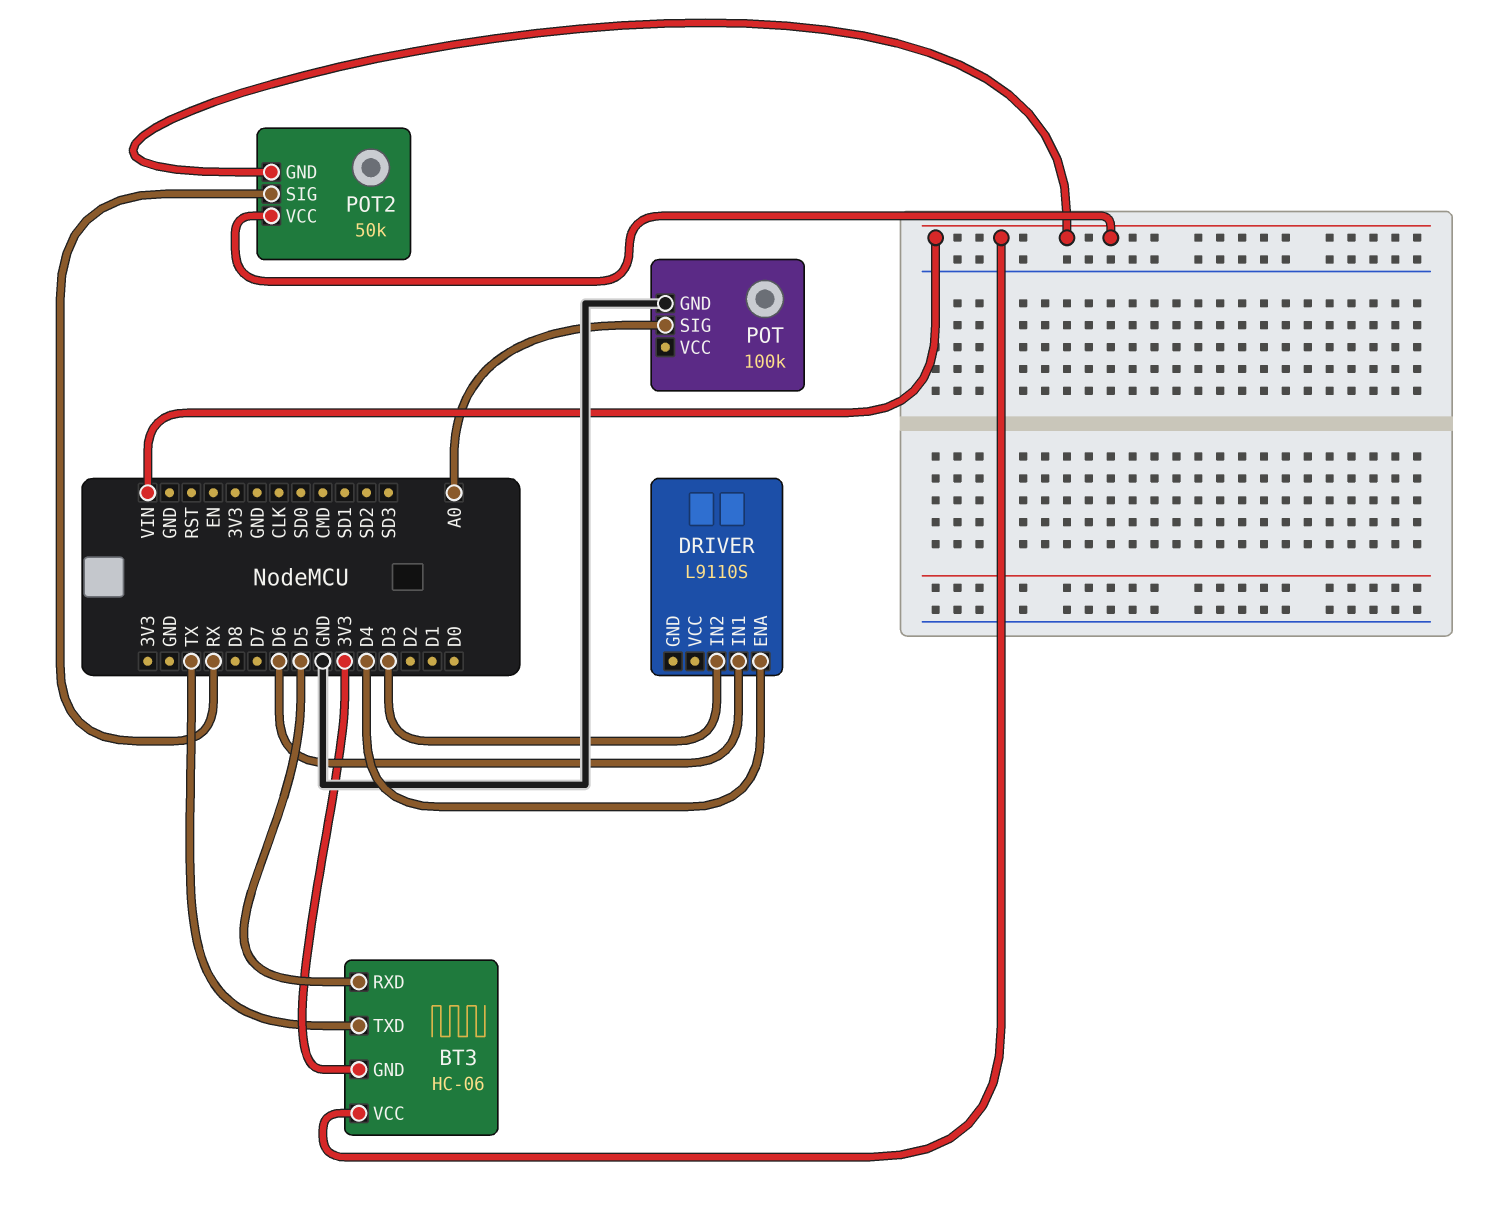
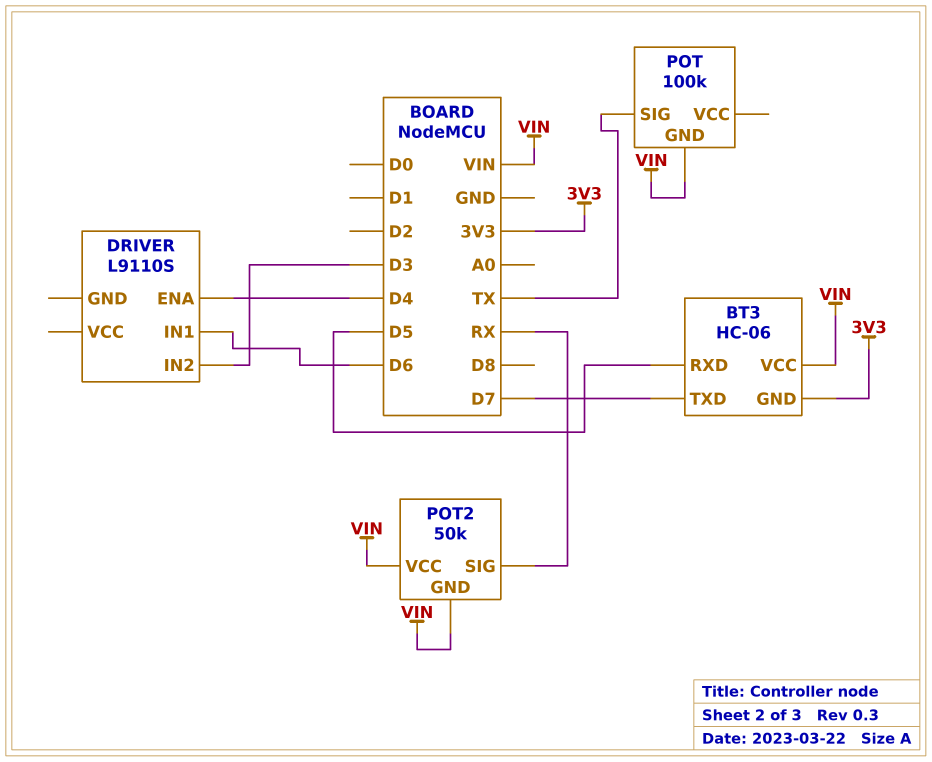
BT3 pin TXD: TX -> D7
POT pin GND: GND -> VIN
POT pin SIG: A0 -> TX

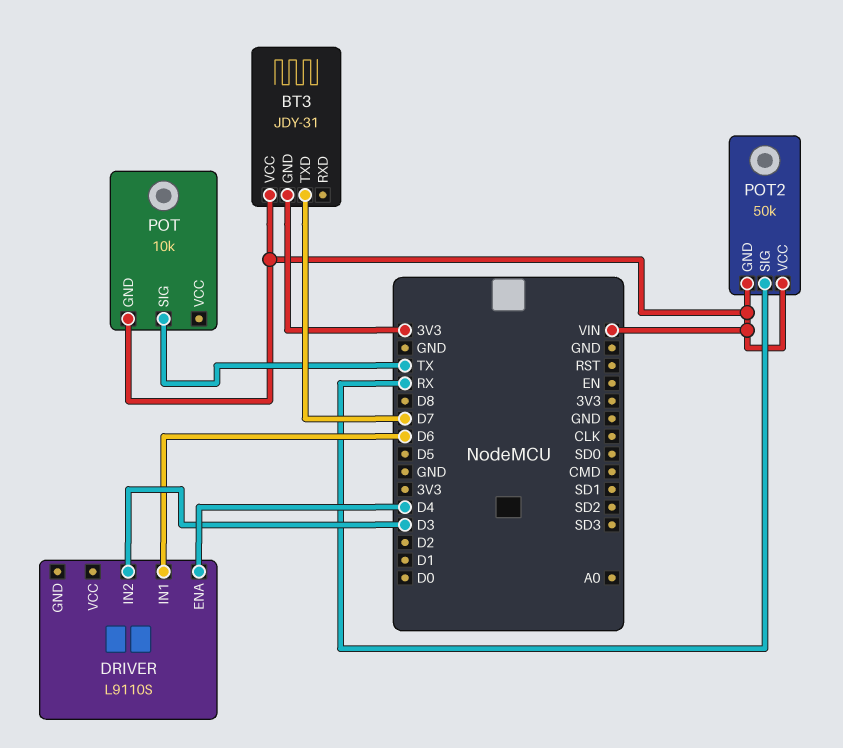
BT3: HC-06 -> JDY-31
BT3 pin RXD: D5 -> none
POT: 100k -> 10k

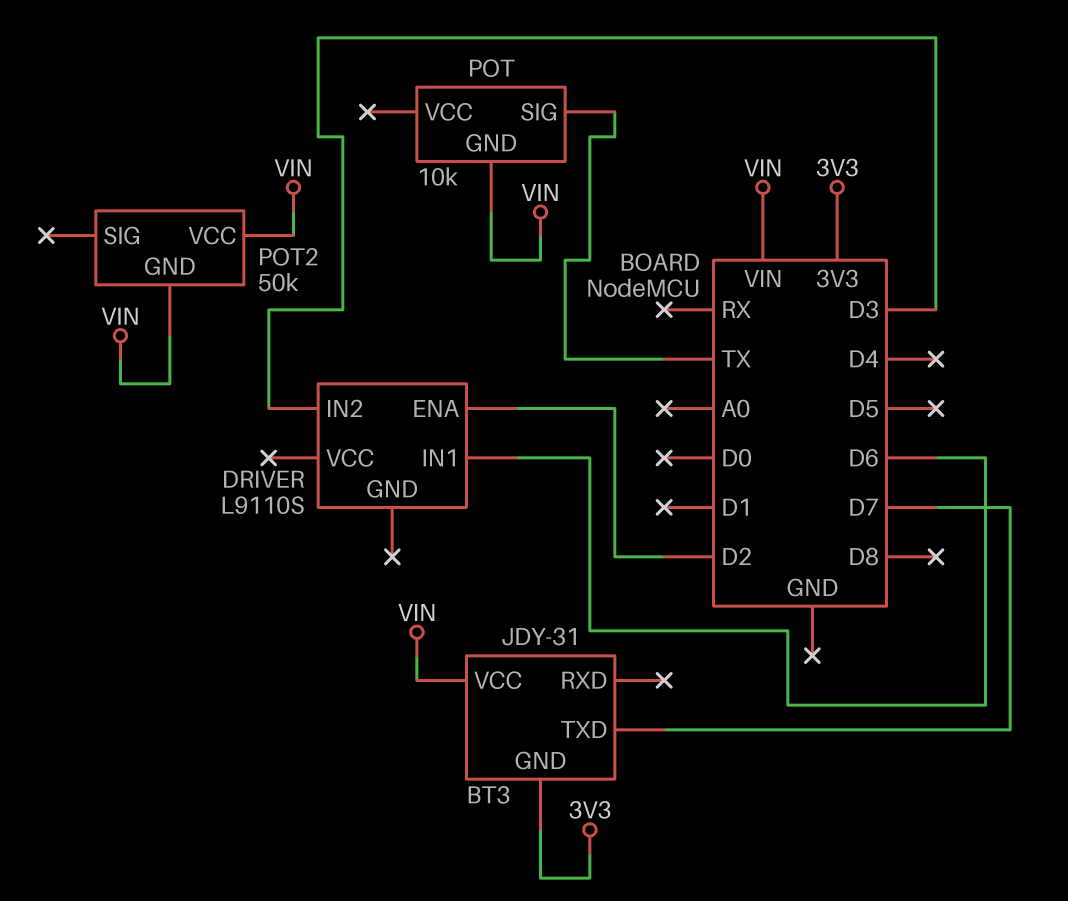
DRIVER pin ENA: D4 -> D2
POT2 pin SIG: RX -> none

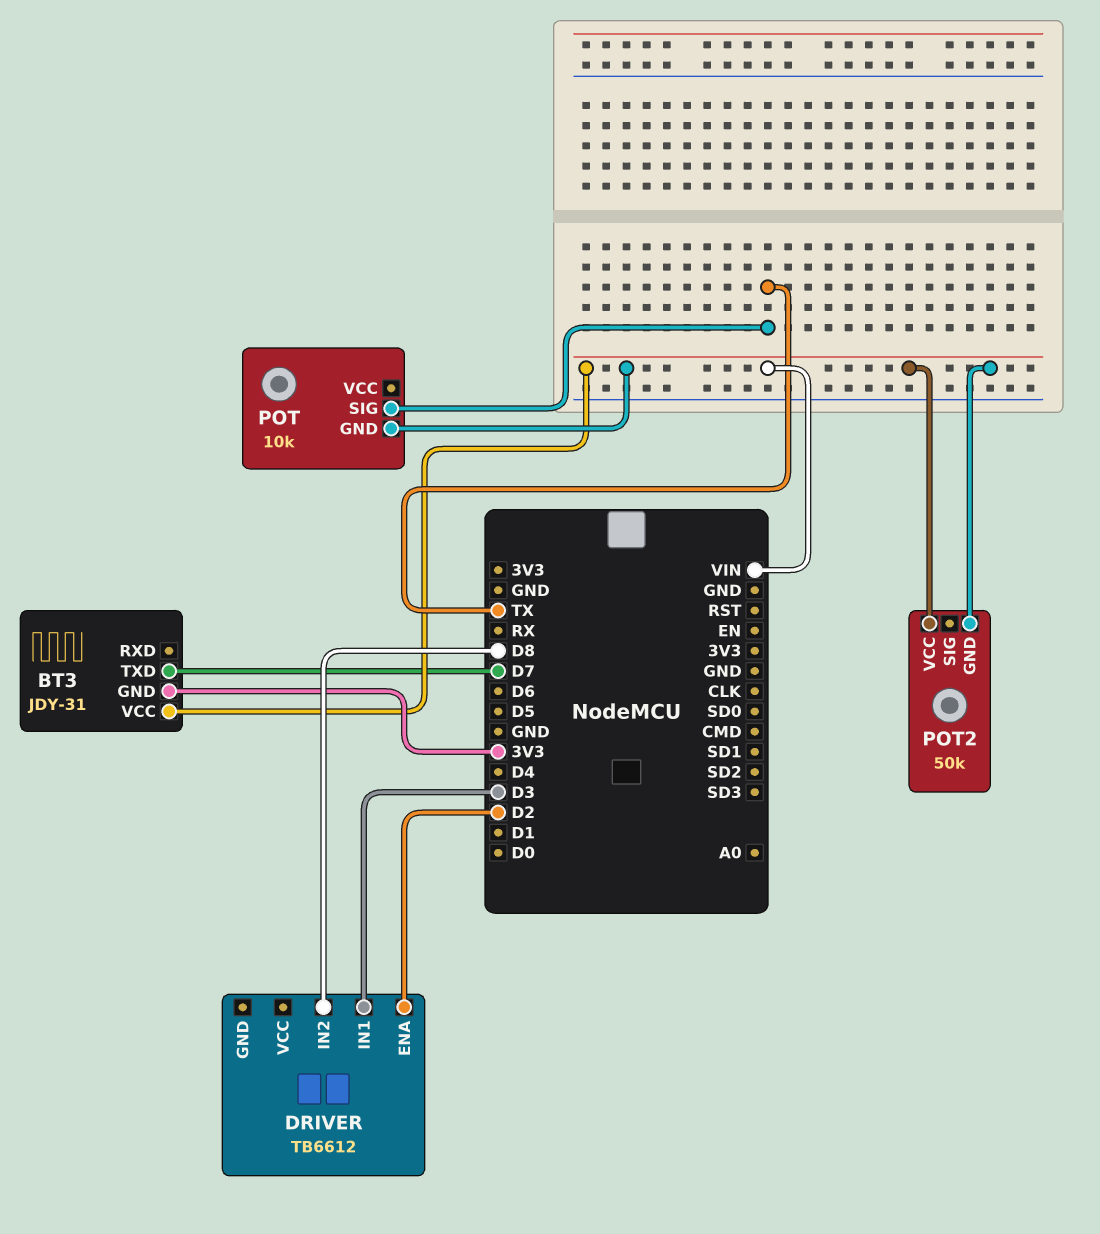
DRIVER: L9110S -> TB6612
DRIVER pin IN1: D6 -> D3
DRIVER pin IN2: D3 -> D8

